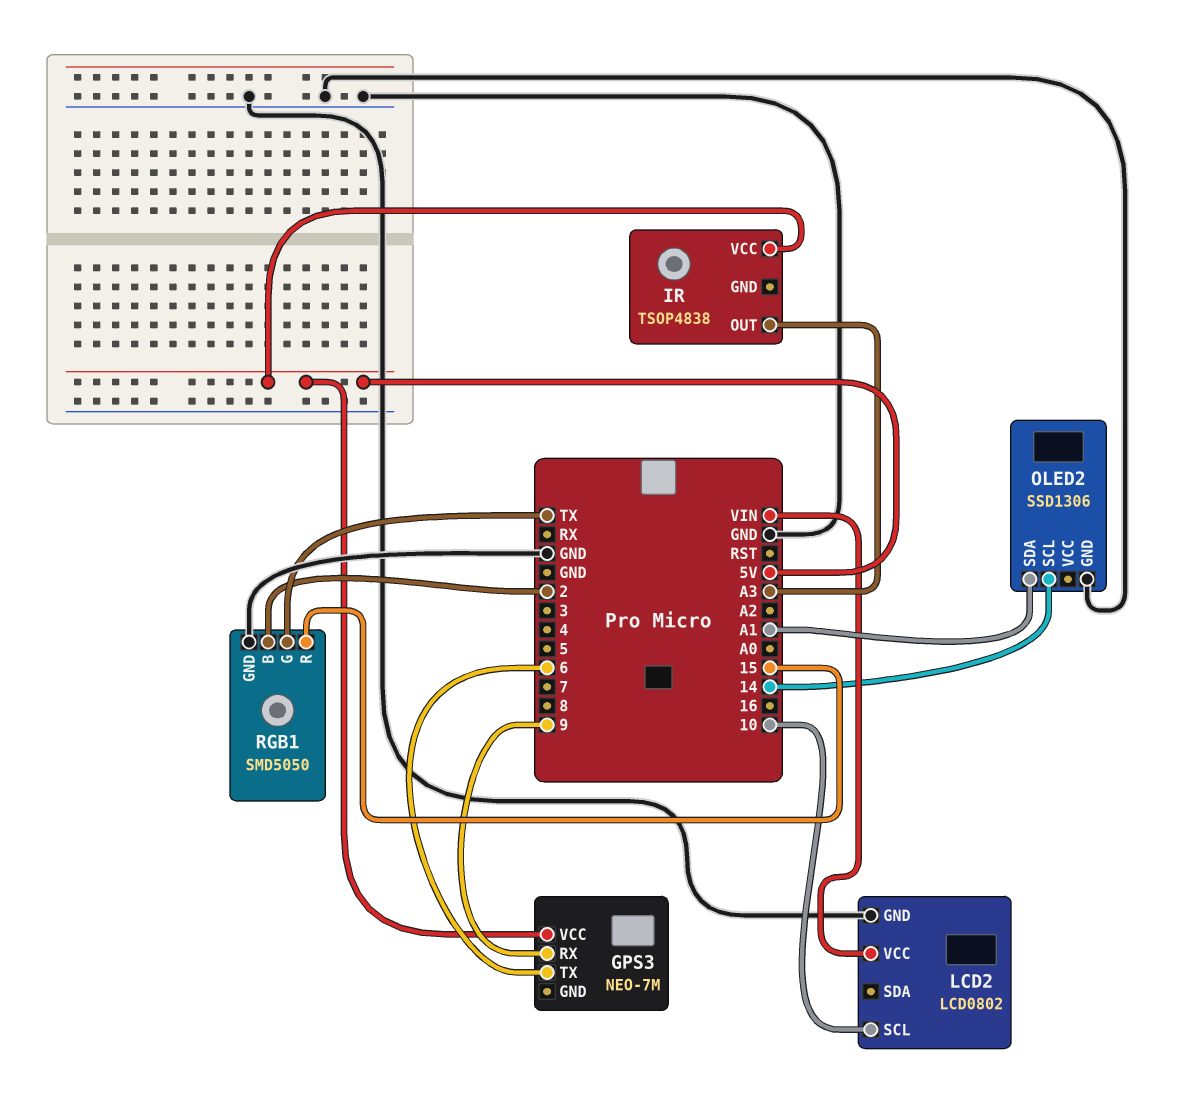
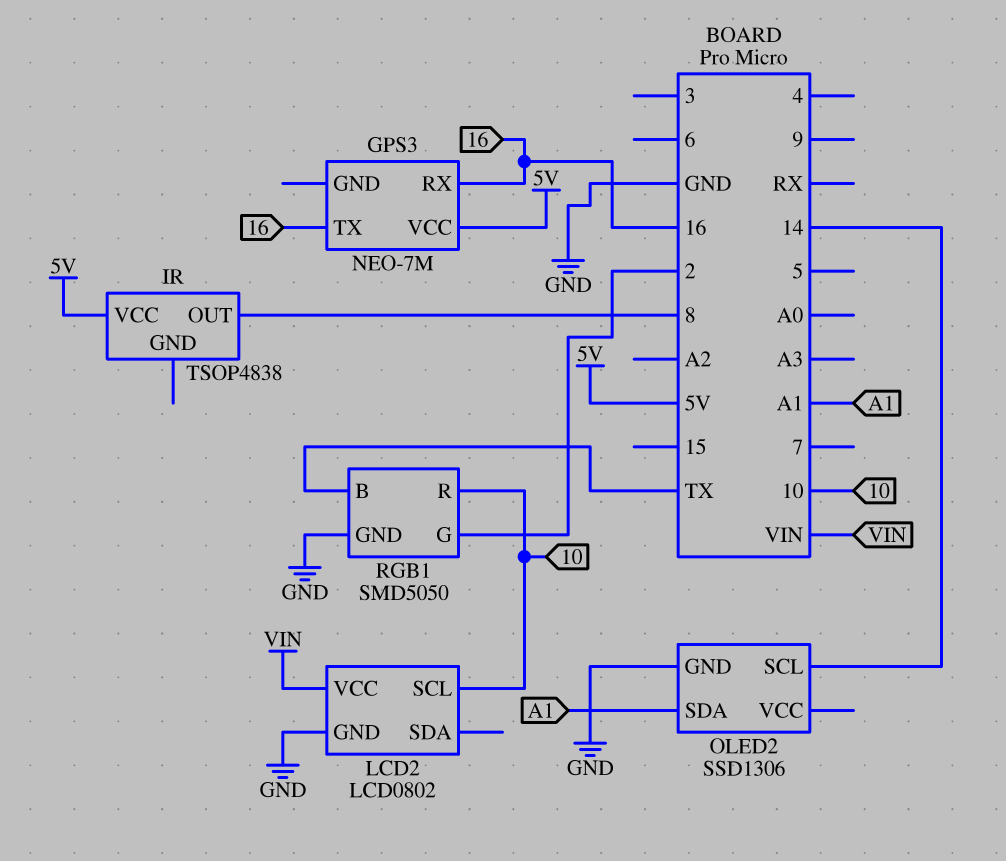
GPS3 pin RX: 9 -> 16
GPS3 pin TX: 6 -> 16
IR pin OUT: A3 -> 8
RGB1 pin B: 2 -> TX
RGB1 pin G: TX -> 2
RGB1 pin R: 15 -> 10

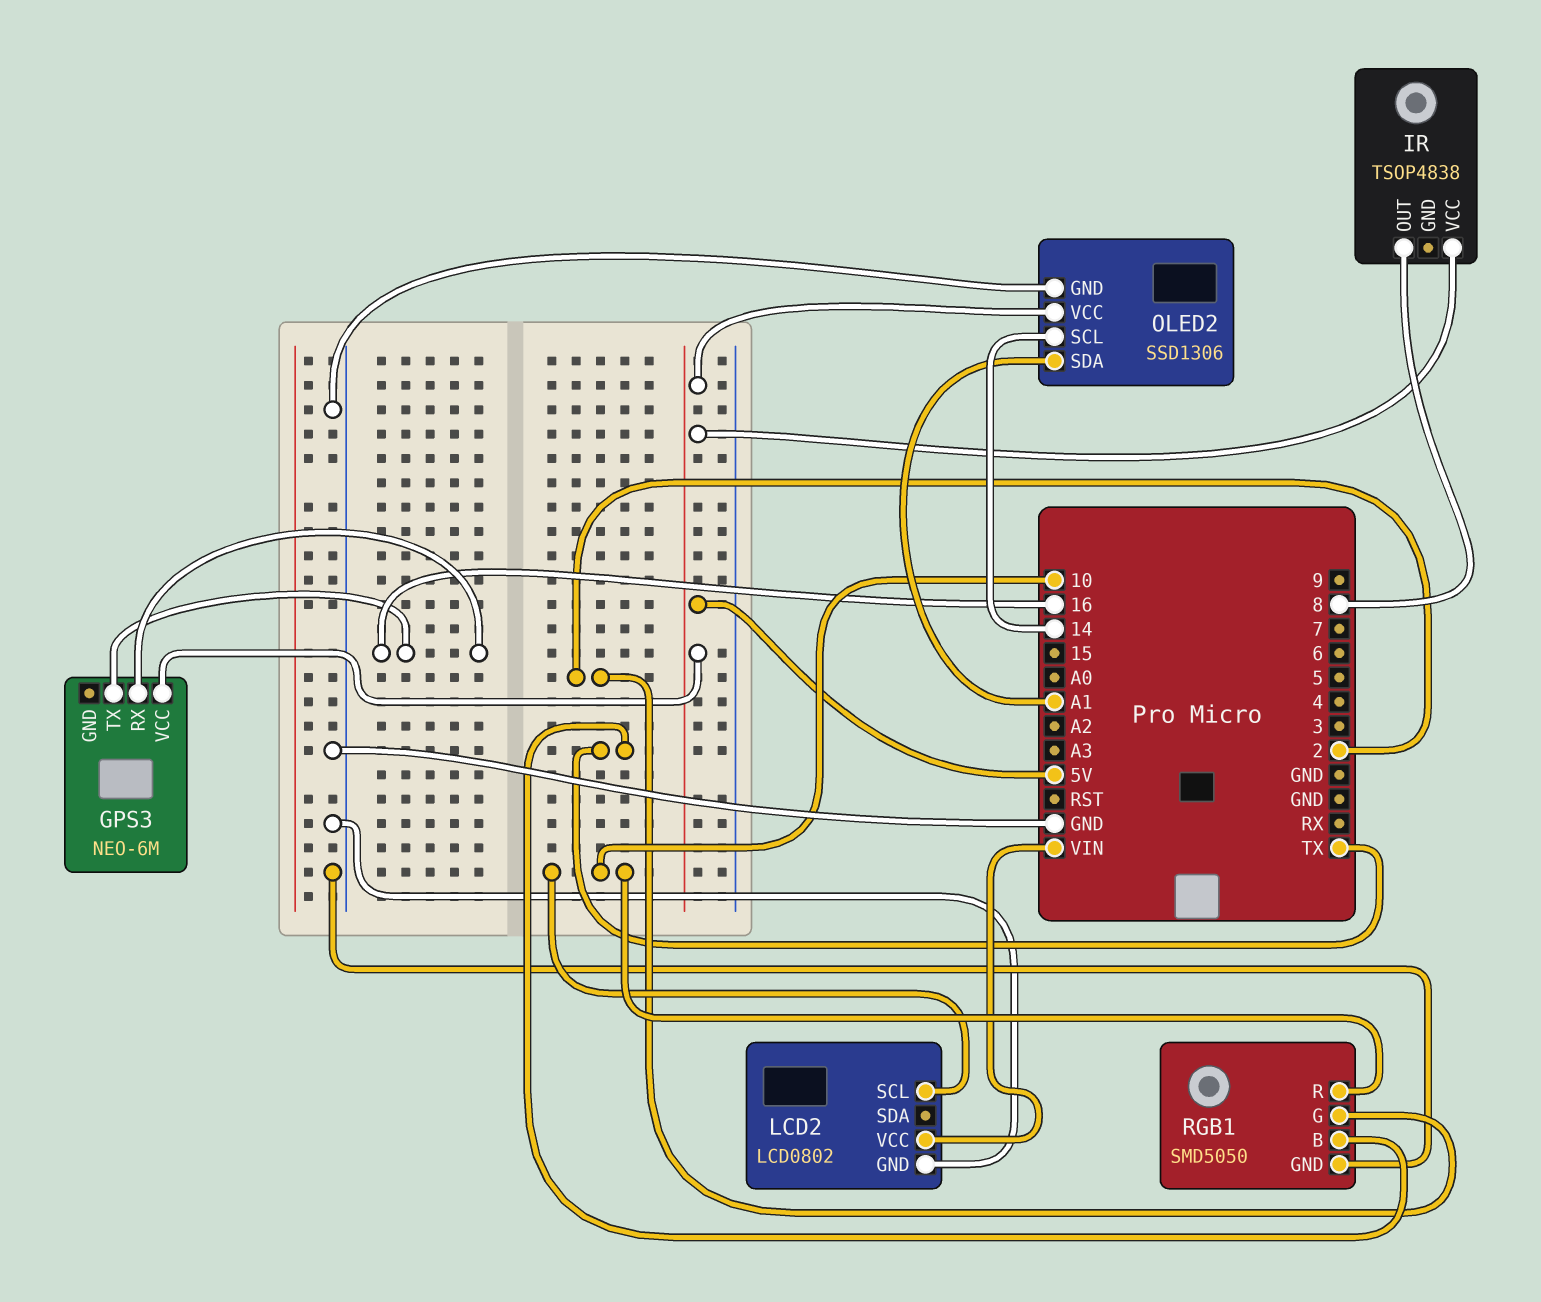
GPS3: NEO-7M -> NEO-6M
OLED2 pin VCC: none -> 5V

